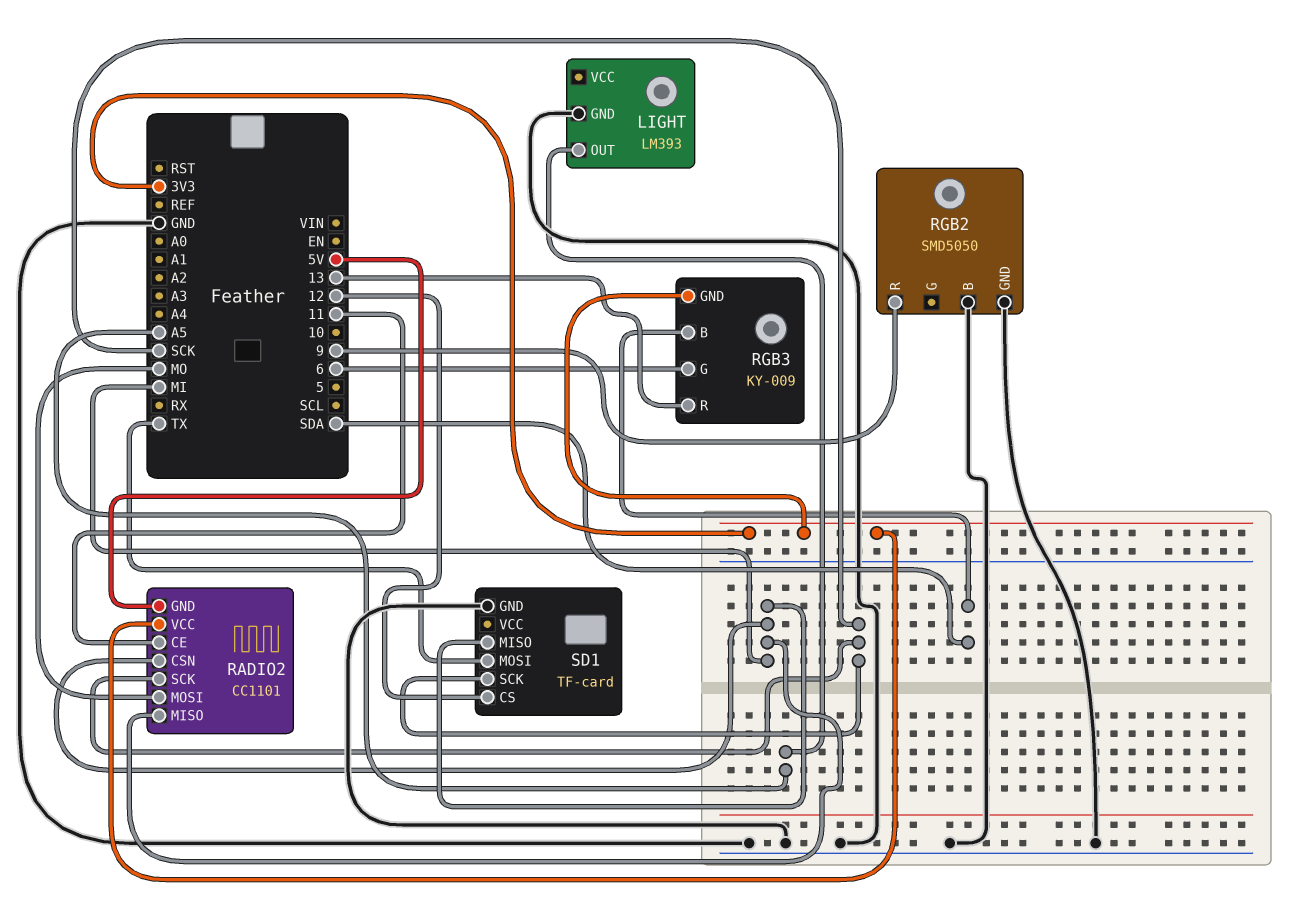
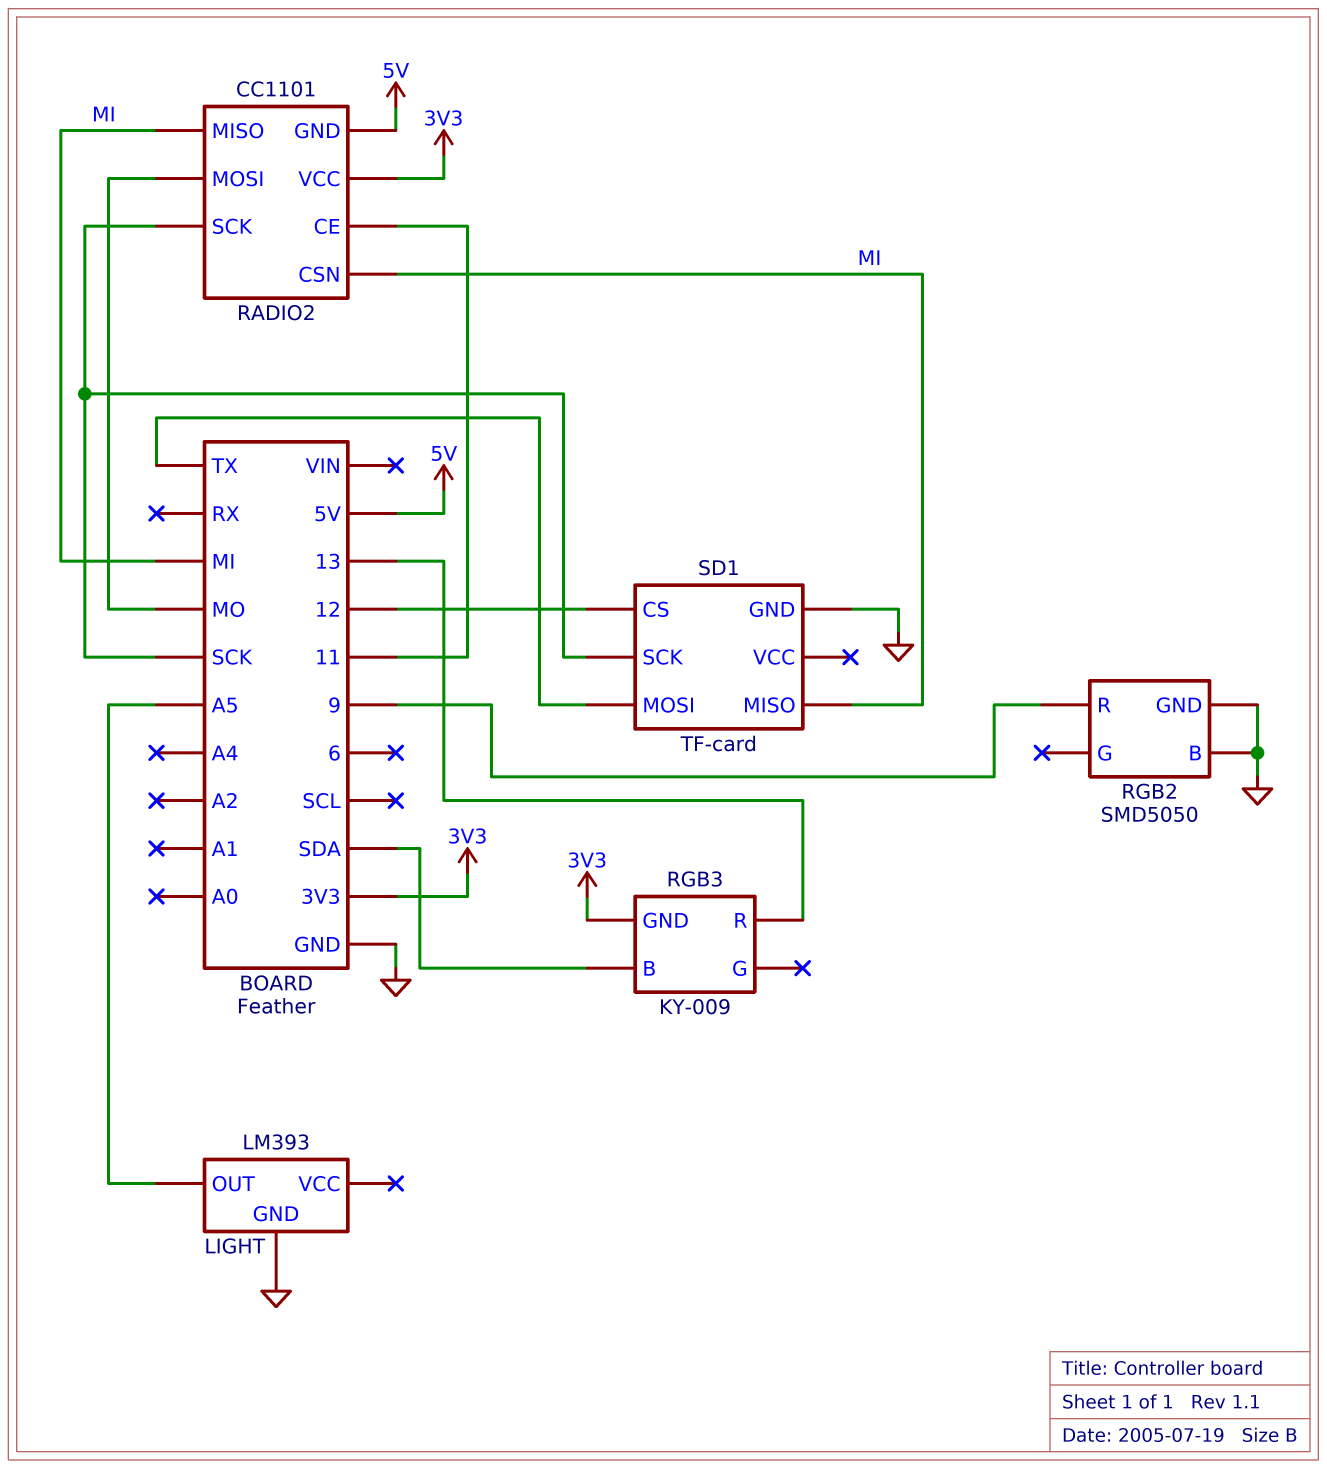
RGB3 pin G: 6 -> none

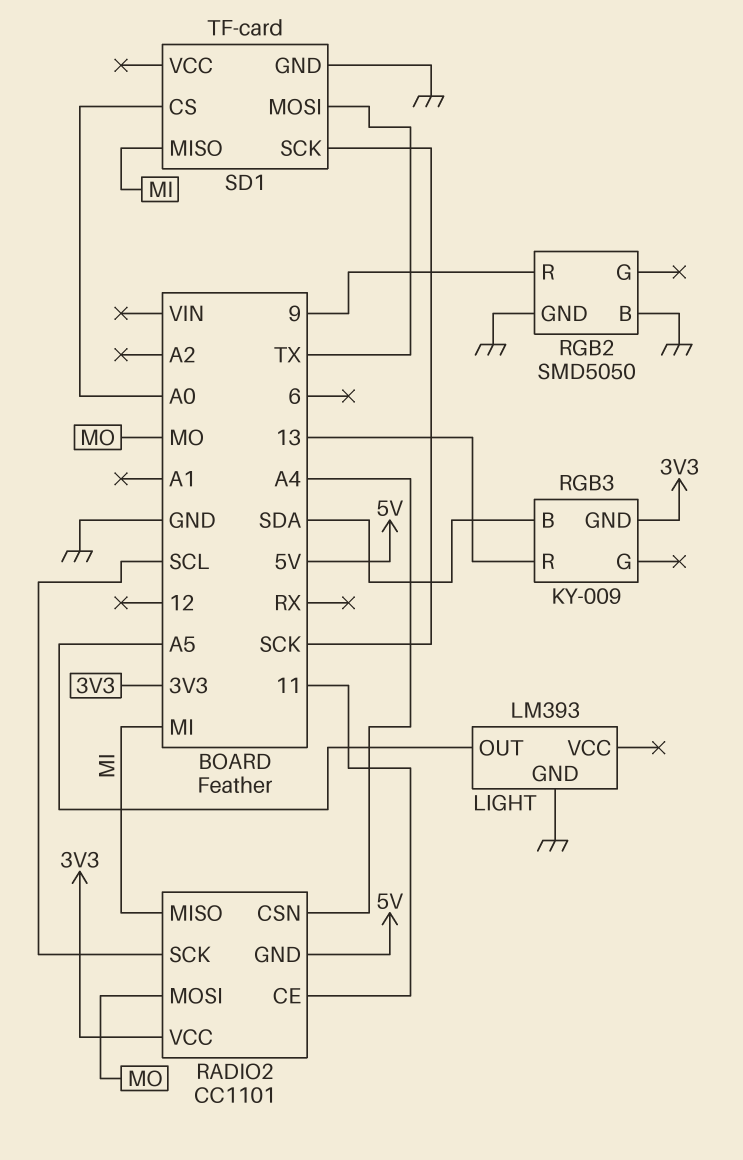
RADIO2 pin CSN: MI -> A4
RADIO2 pin SCK: SCK -> SCL
SD1 pin CS: 12 -> A0

